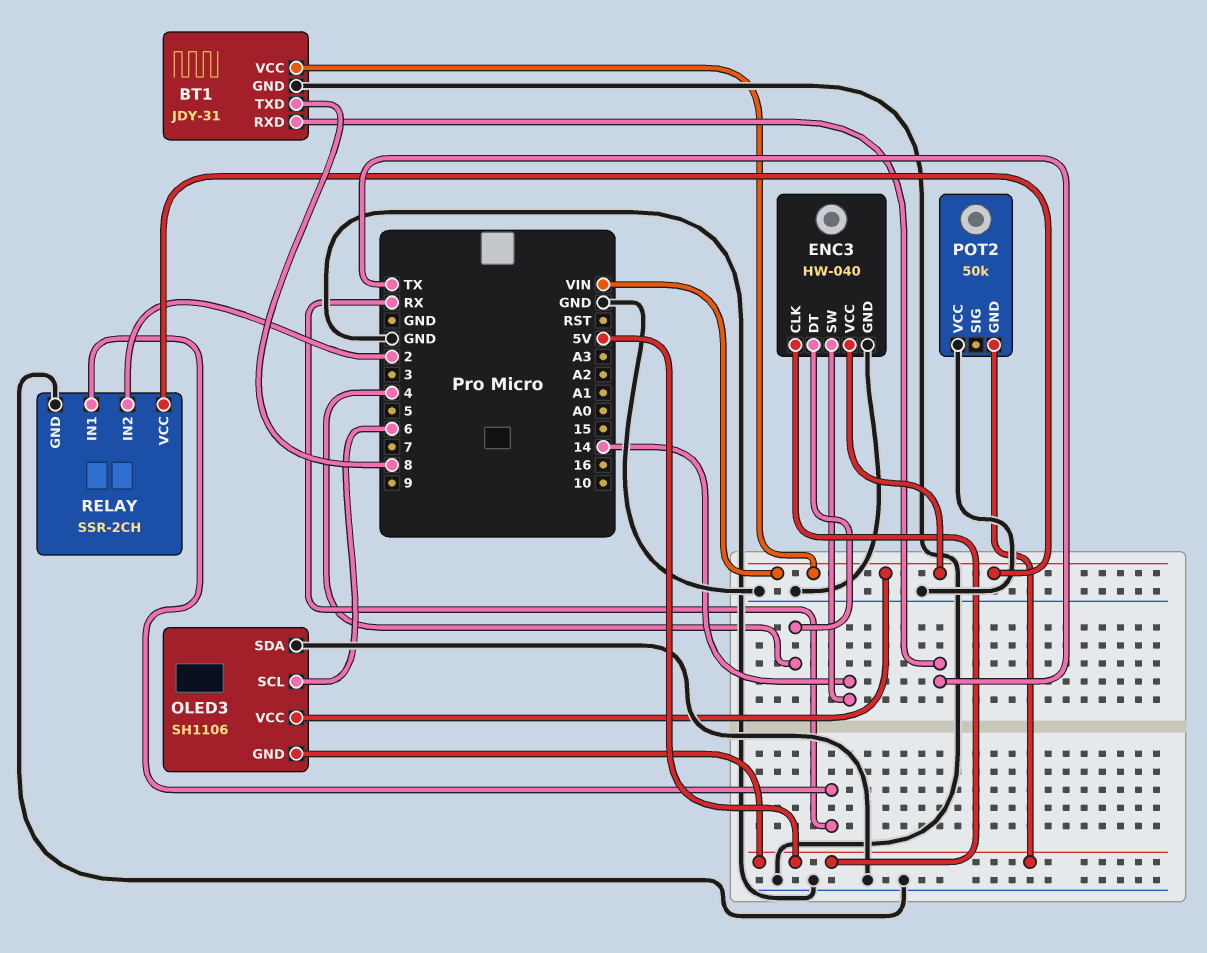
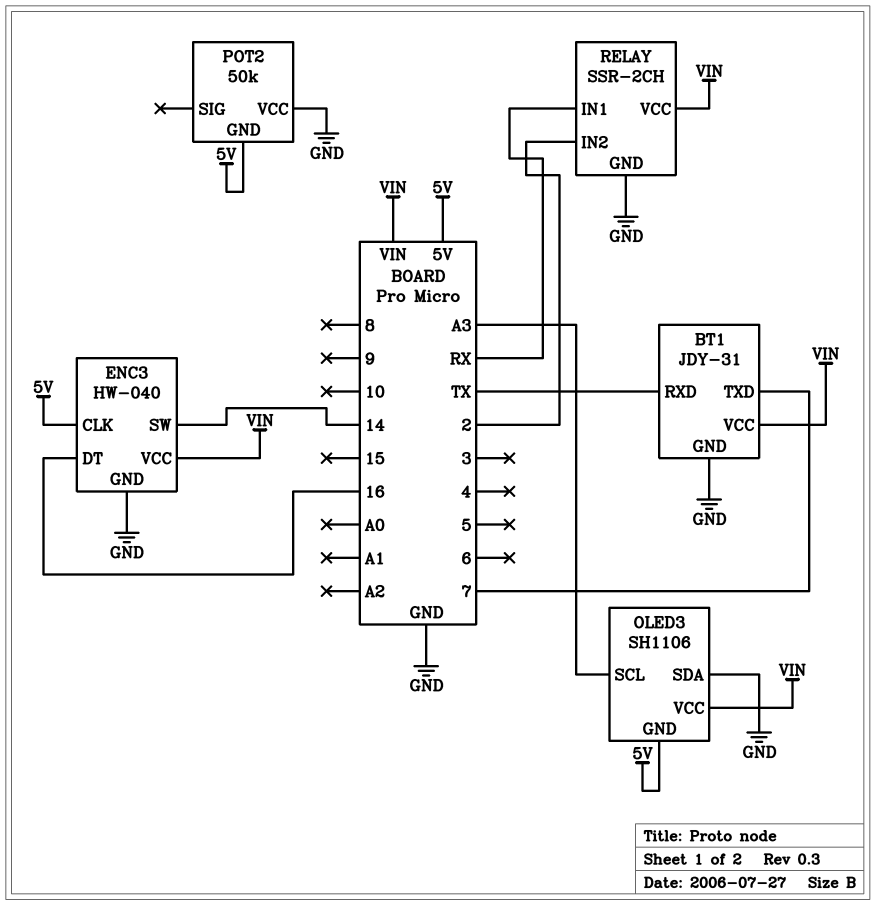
BT1 pin TXD: 8 -> 7
ENC3 pin DT: 4 -> 16
OLED3 pin SCL: 6 -> A3

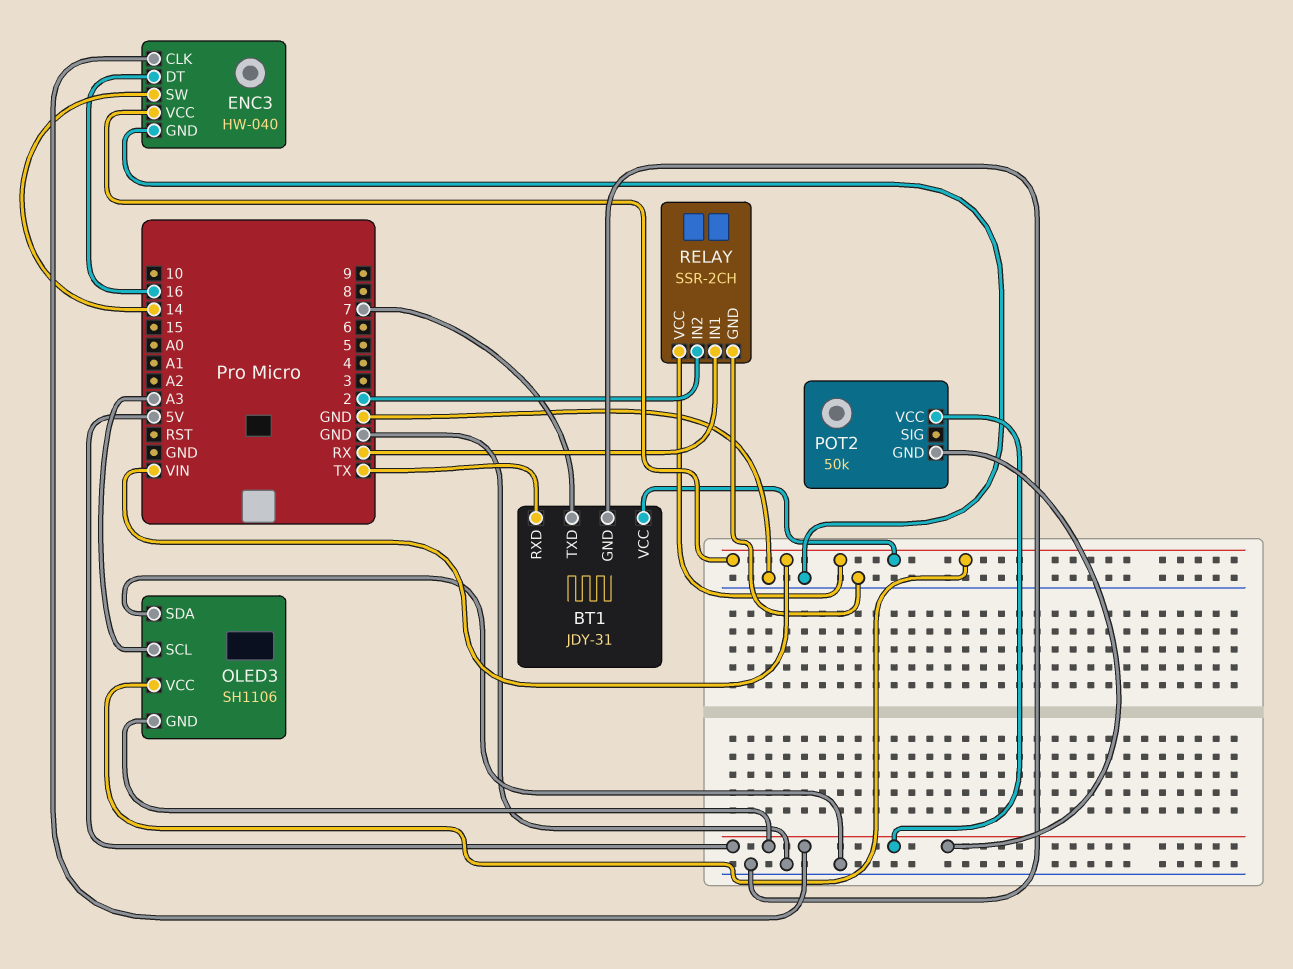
POT2 pin VCC: GND -> 5V

